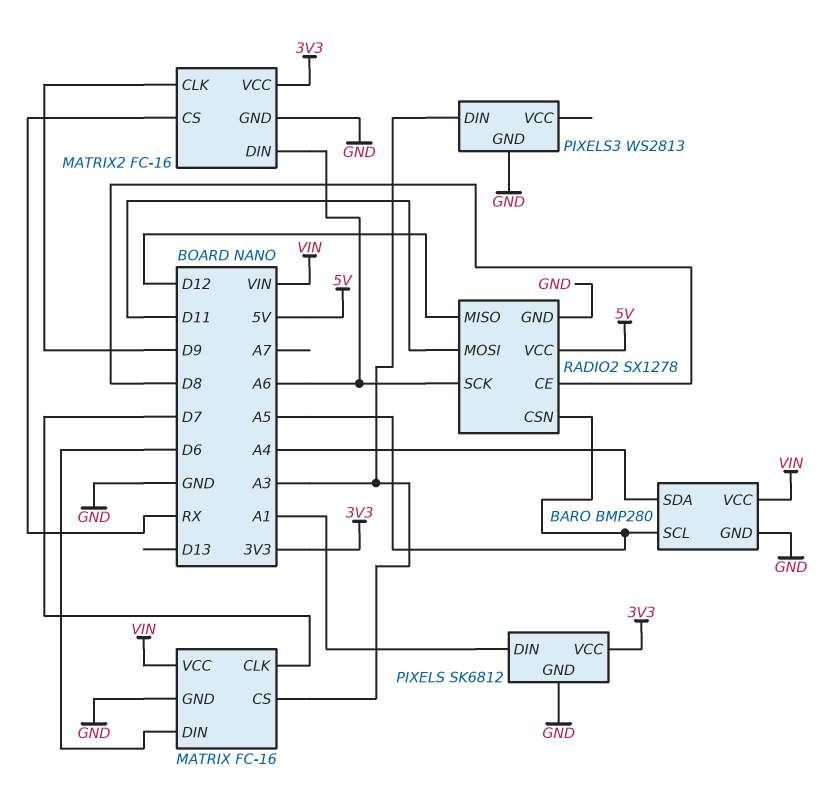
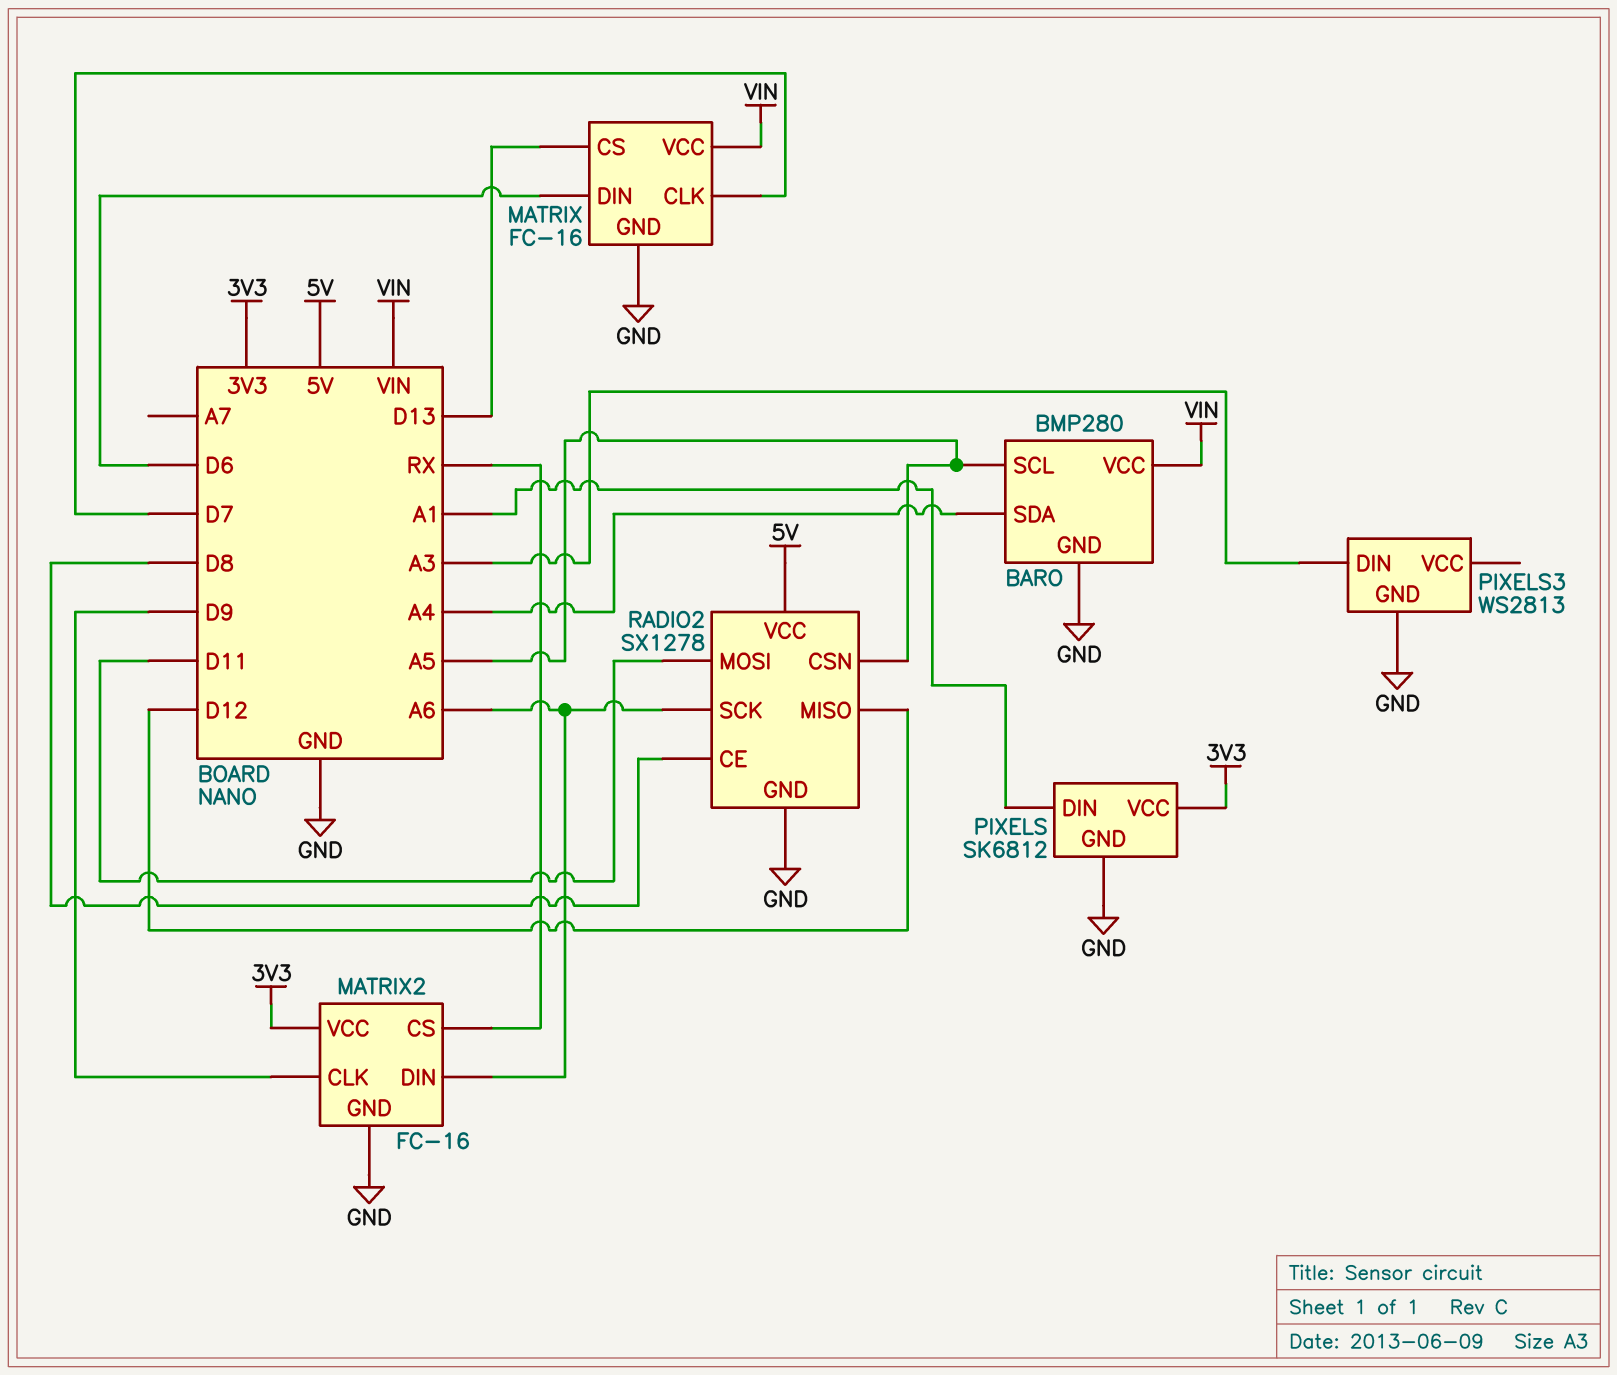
MATRIX pin CS: A3 -> D13

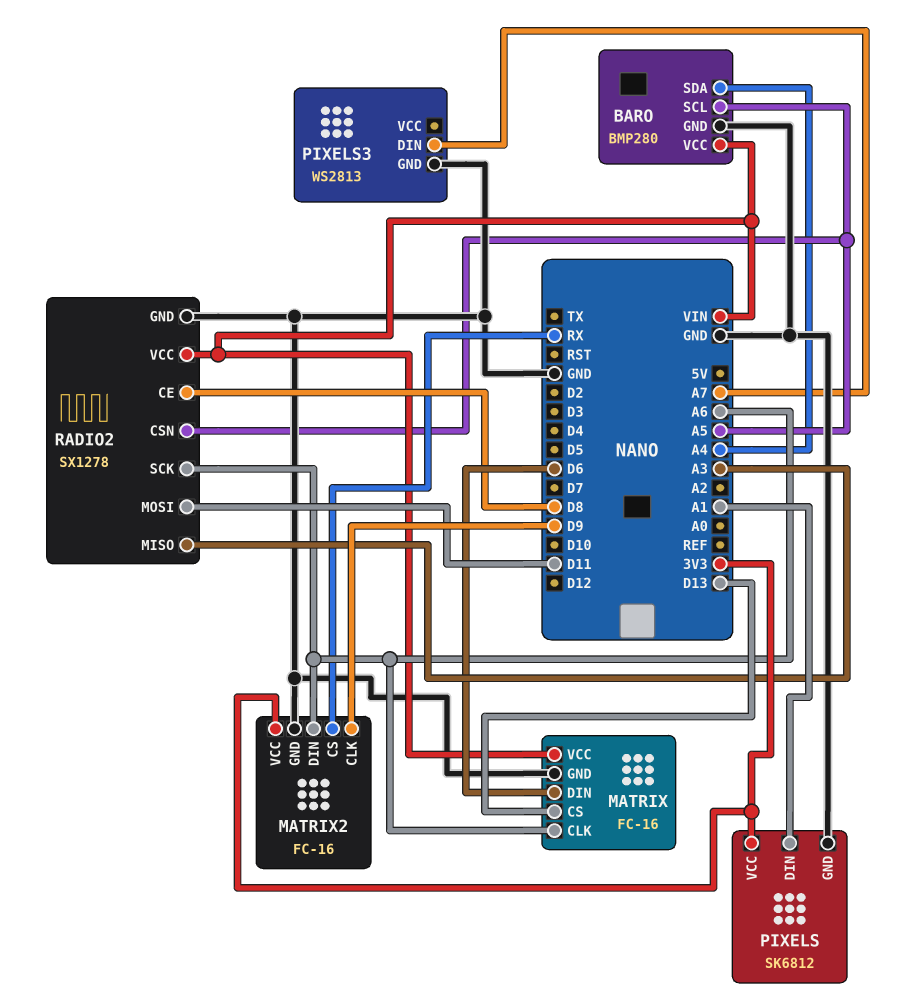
MATRIX pin CLK: D7 -> A6
PIXELS3 pin DIN: A3 -> A7
RADIO2 pin MISO: D12 -> A3
RADIO2 pin VCC: 5V -> VIN

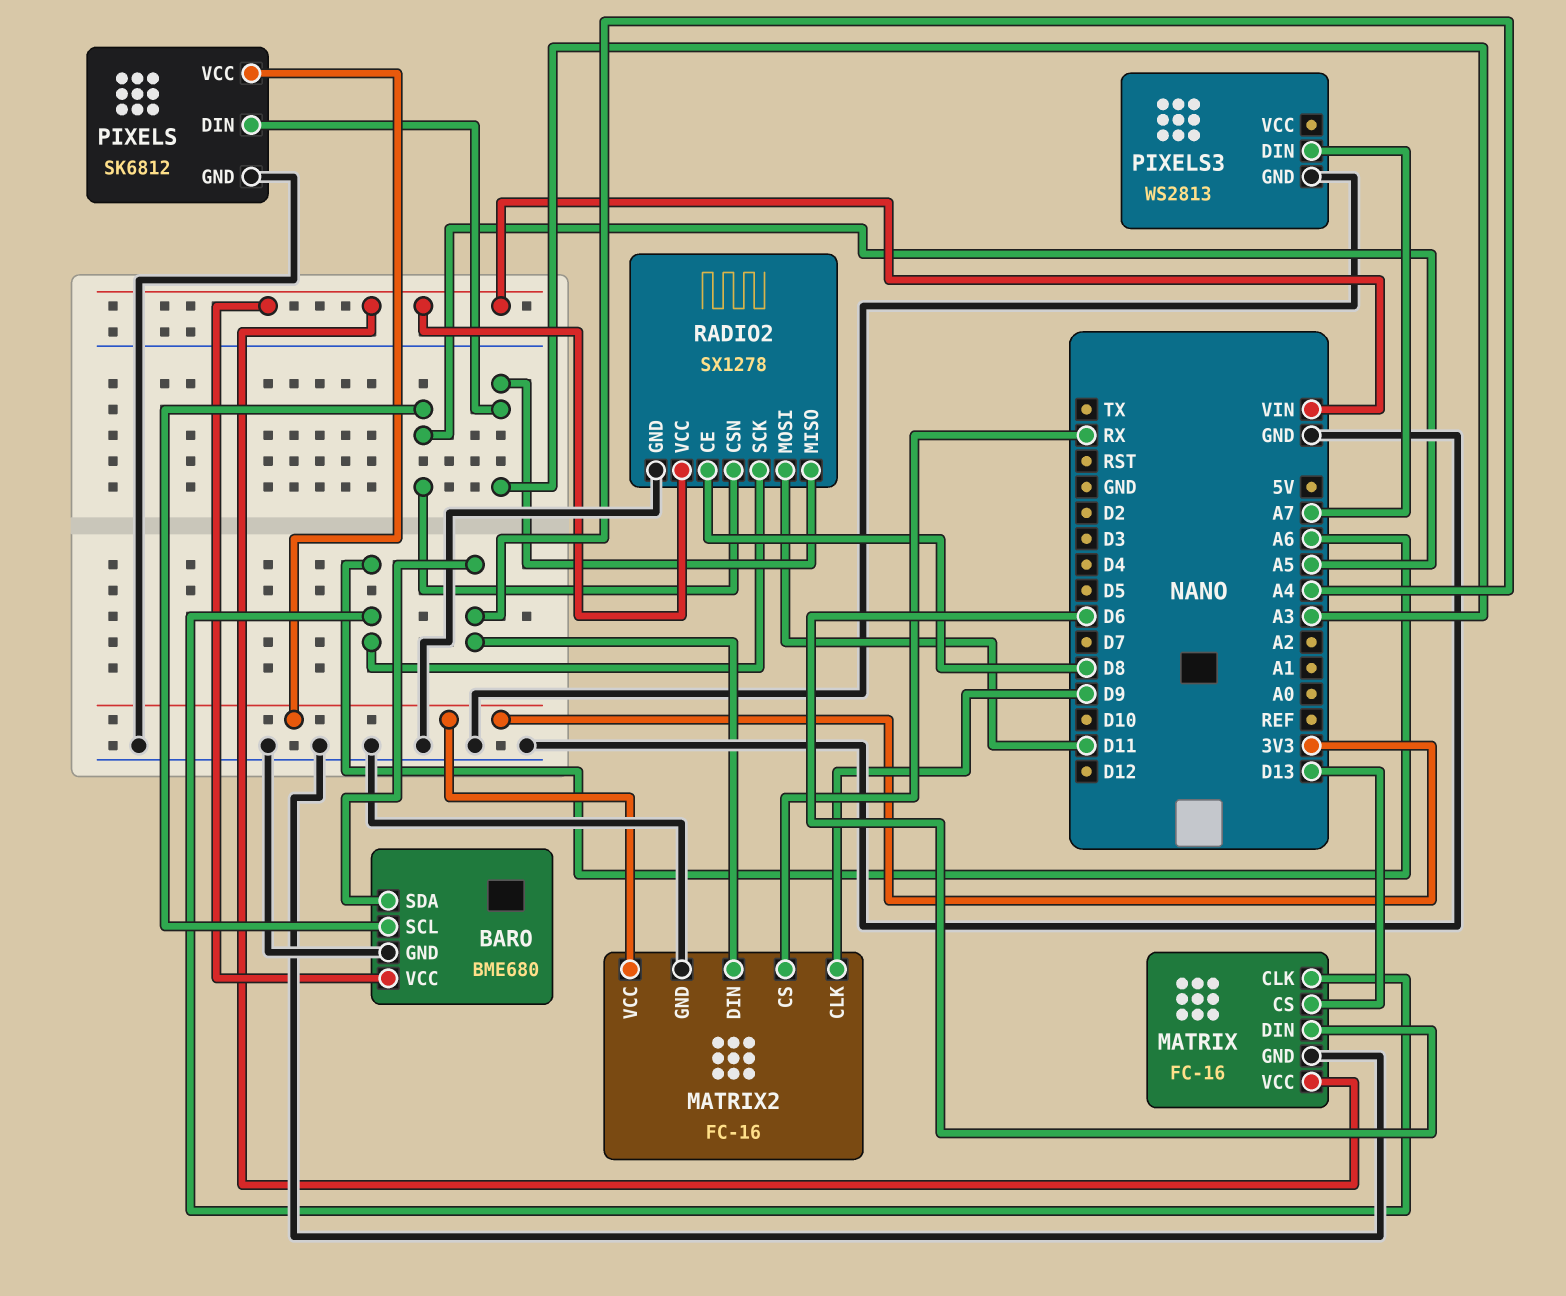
BARO: BMP280 -> BME680
MATRIX2 pin DIN: A6 -> A4
PIXELS pin DIN: A1 -> A3

